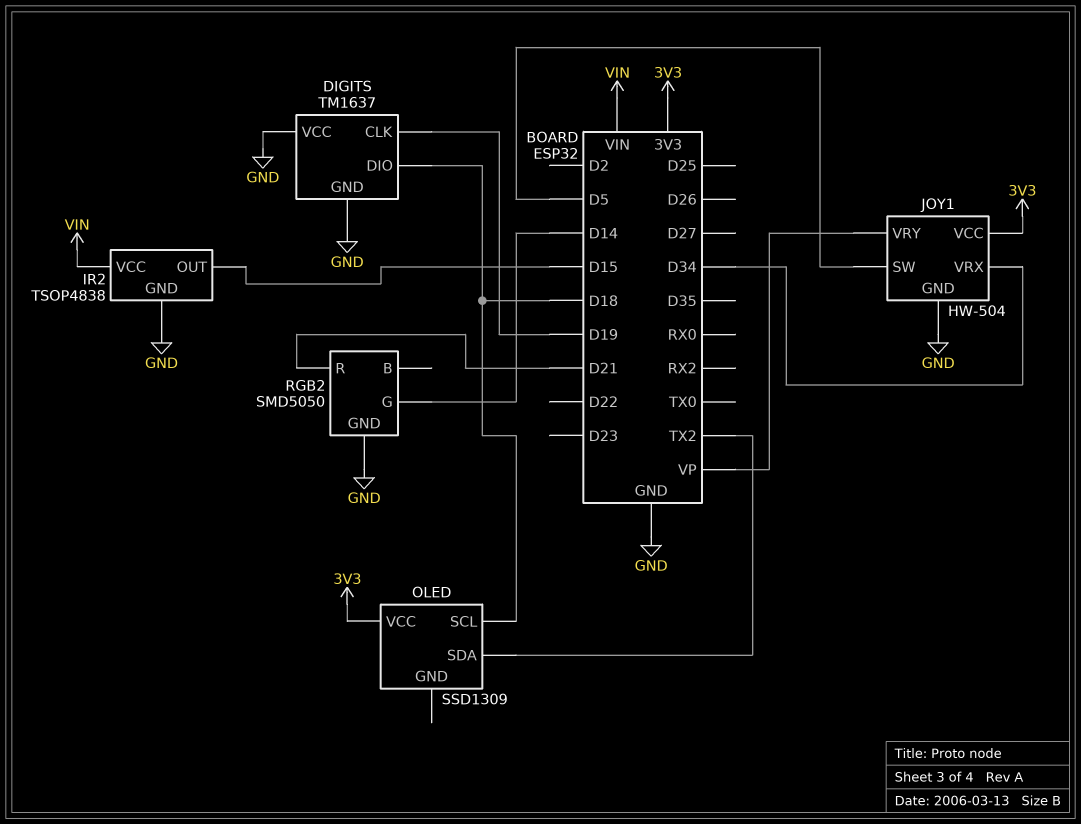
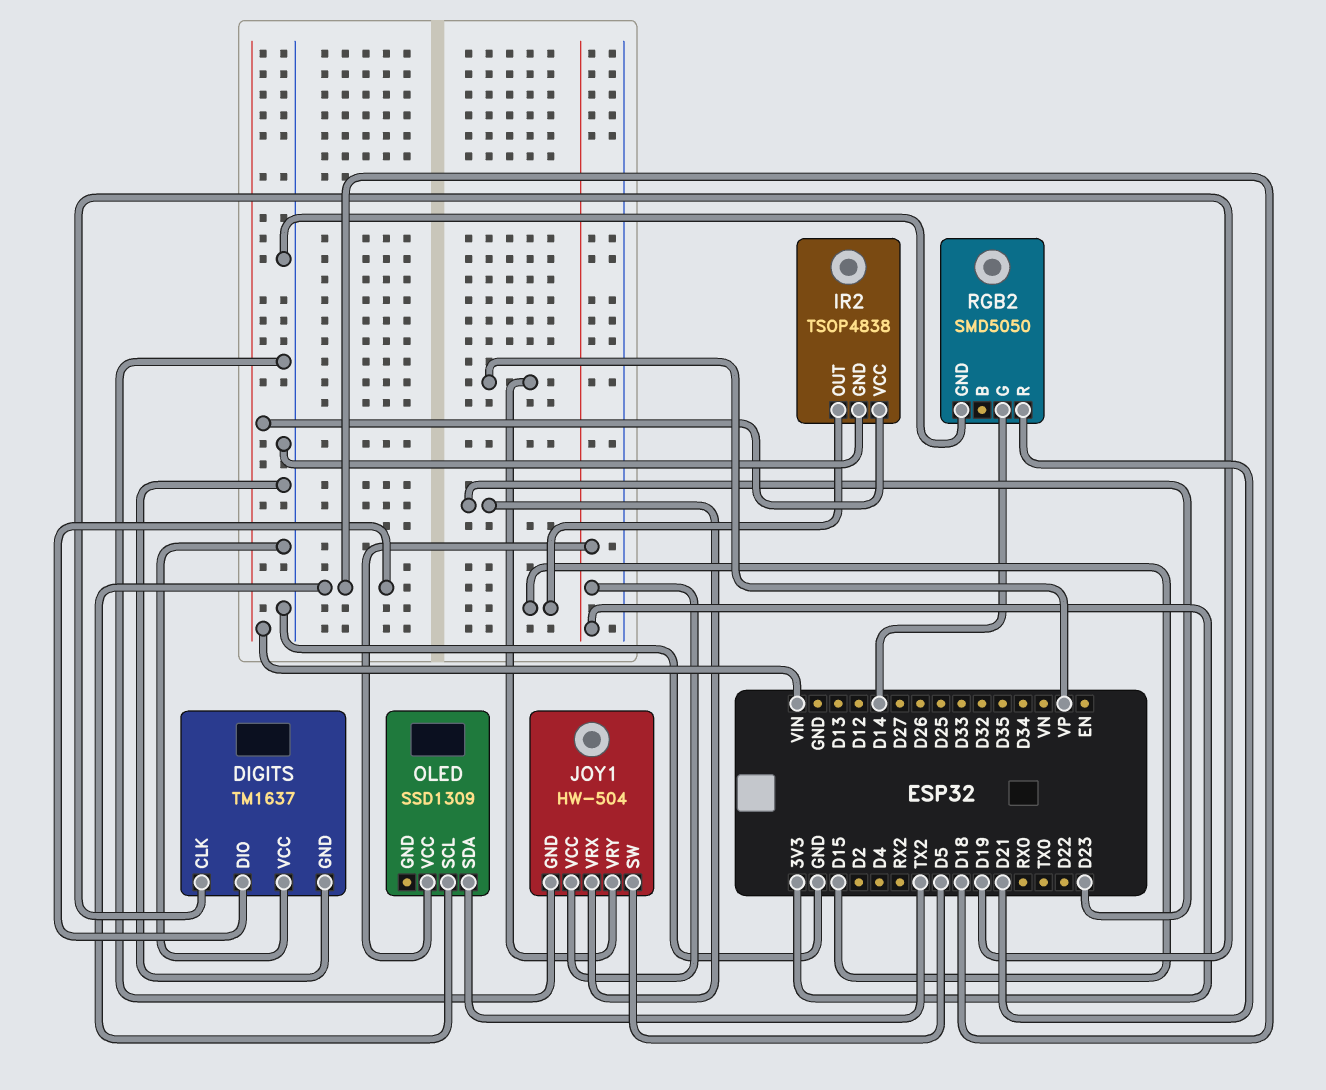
JOY1 pin VRX: D34 -> D23

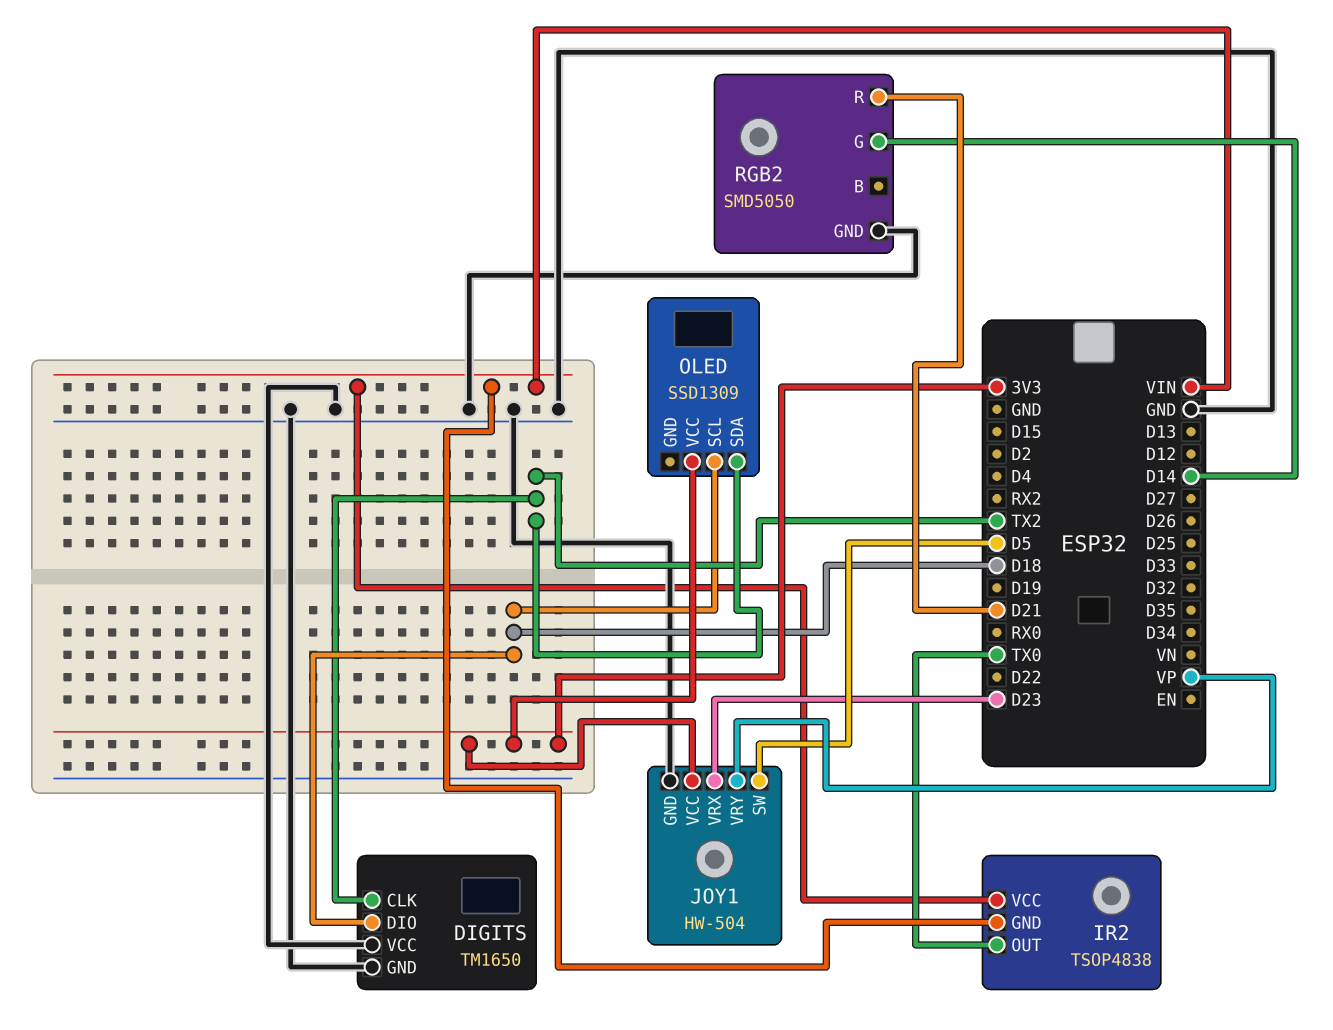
DIGITS: TM1637 -> TM1650
DIGITS pin CLK: D19 -> TX2
IR2 pin GND: GND -> VIN
IR2 pin OUT: D15 -> TX0

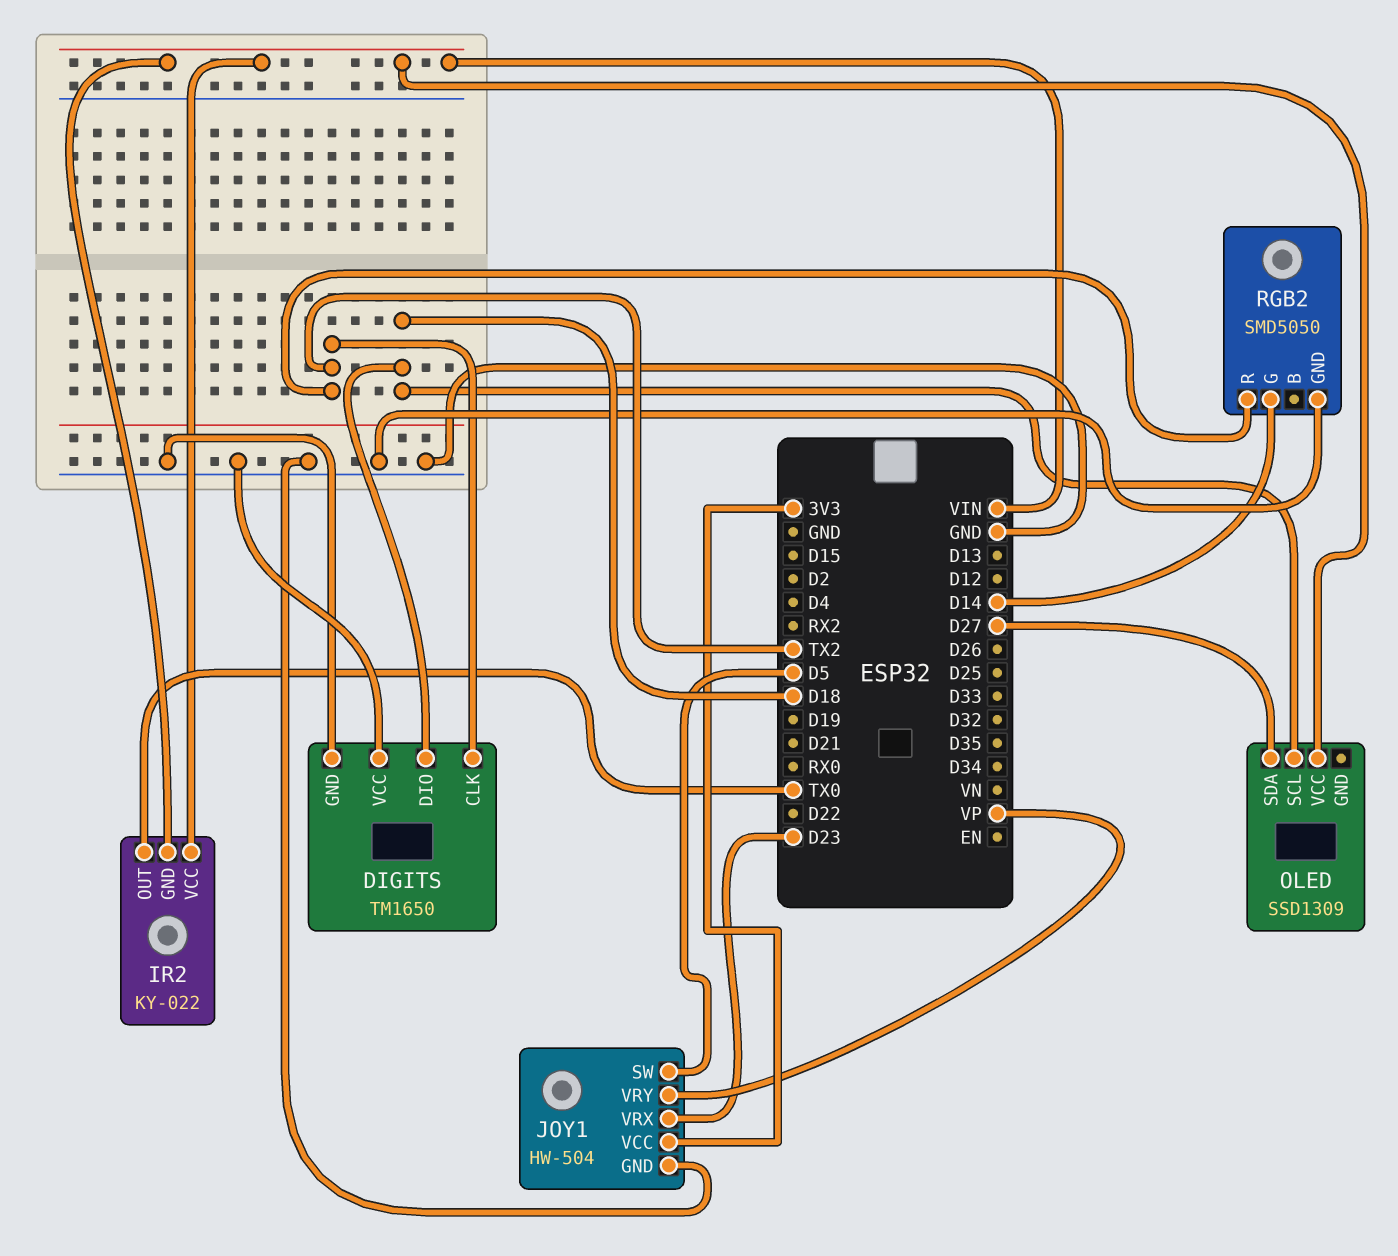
IR2: TSOP4838 -> KY-022
OLED pin SDA: TX2 -> D27
OLED pin VCC: 3V3 -> VIN
RGB2 pin R: D21 -> TX2

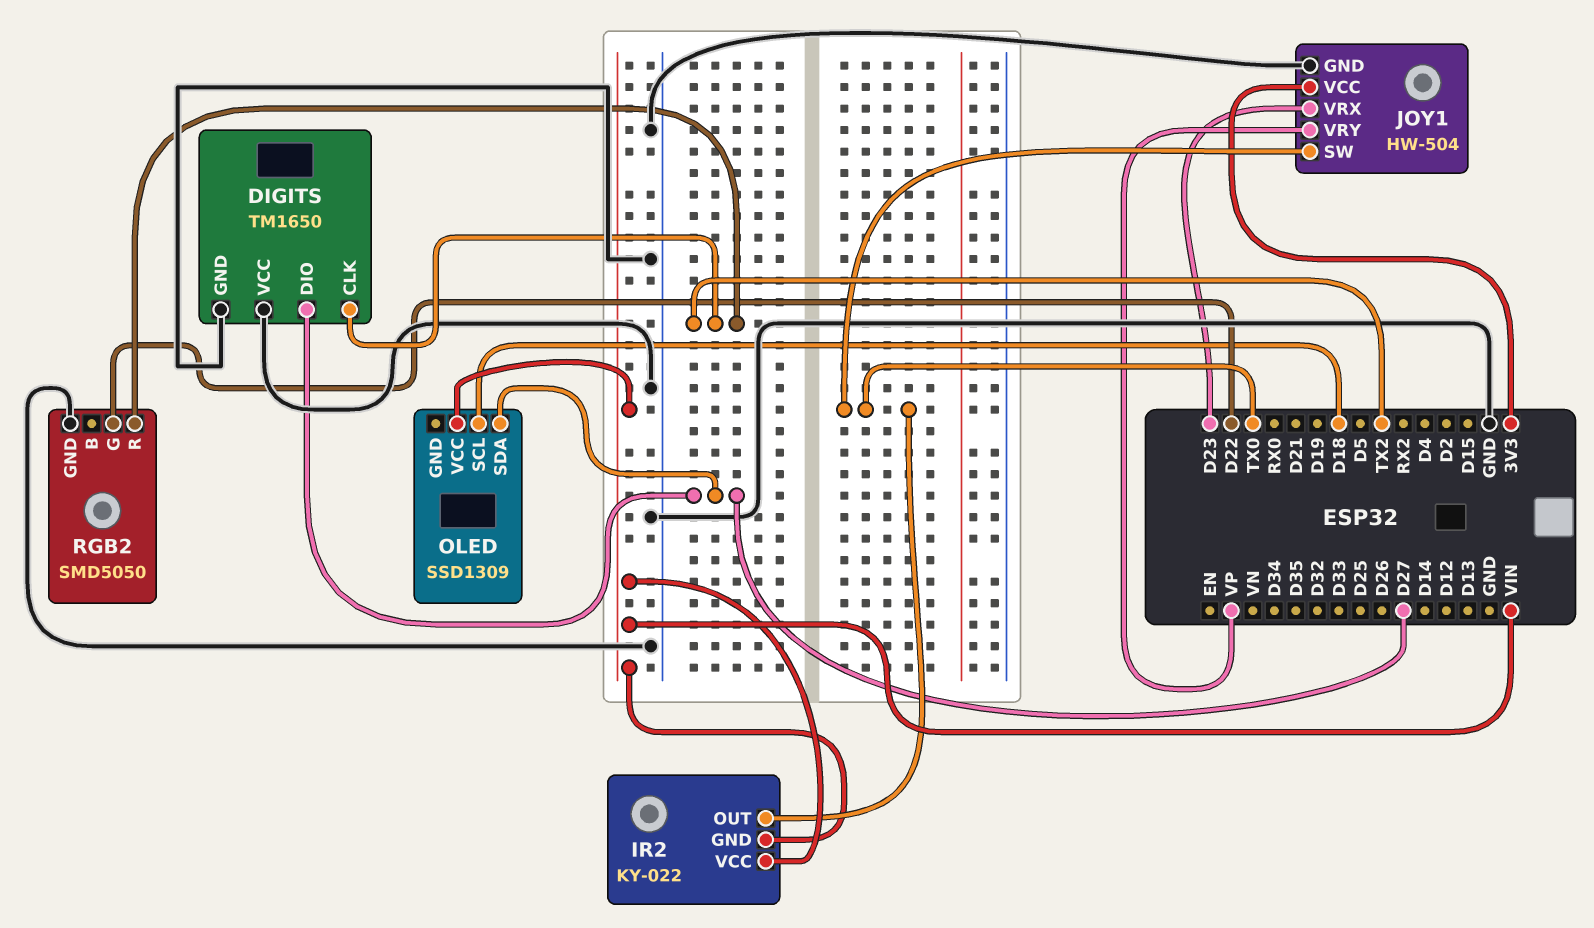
DIGITS pin DIO: D18 -> D27
JOY1 pin SW: D5 -> TX0
RGB2 pin G: D14 -> D22

